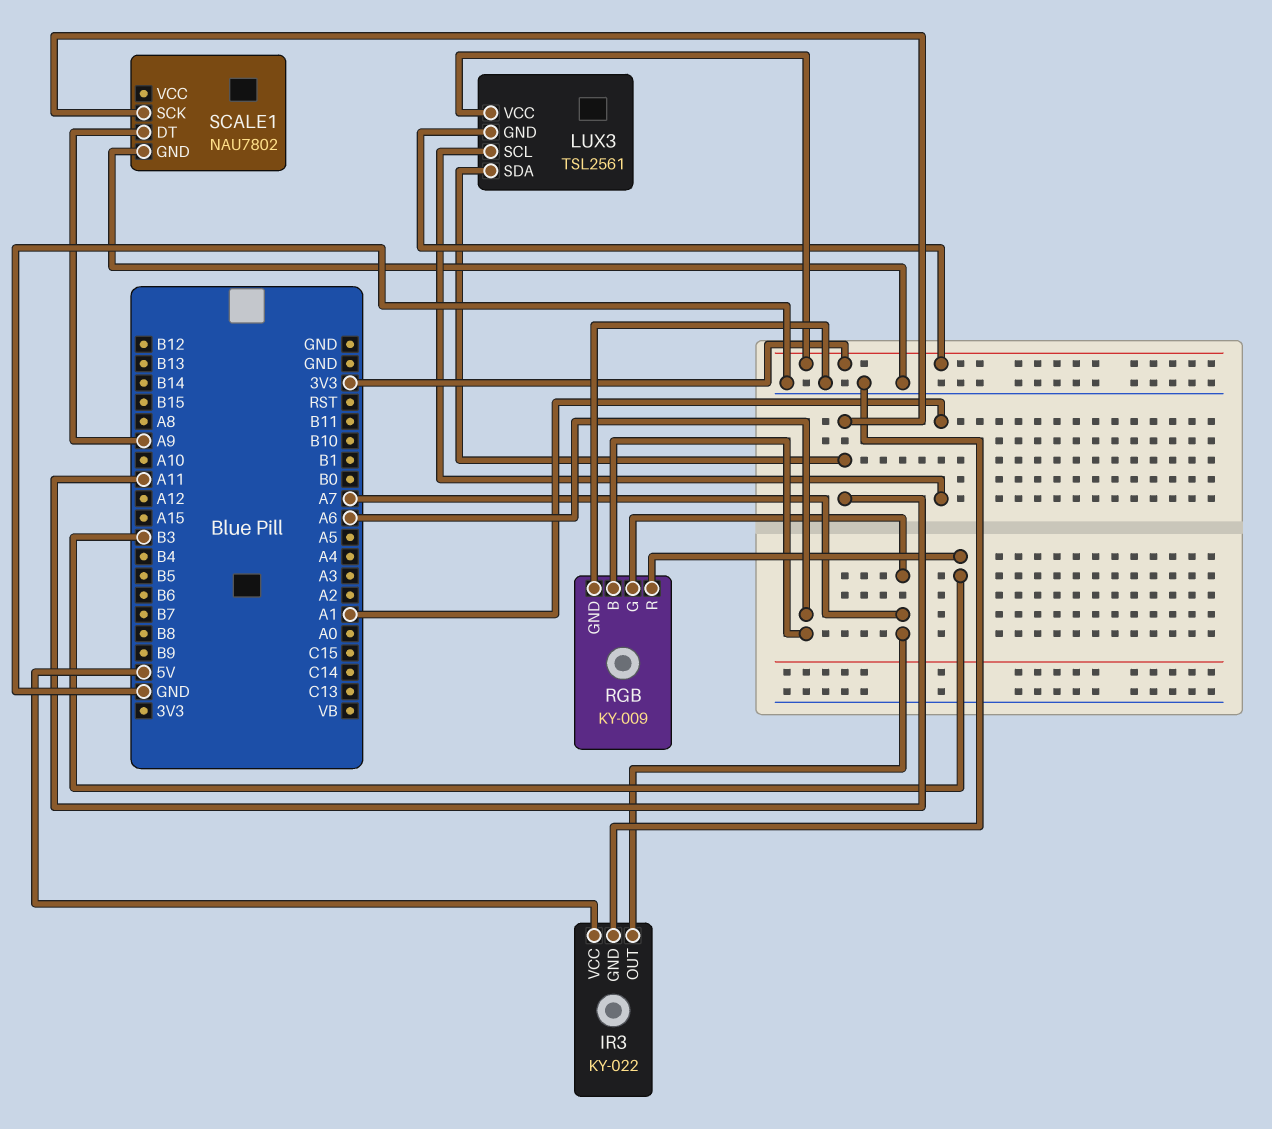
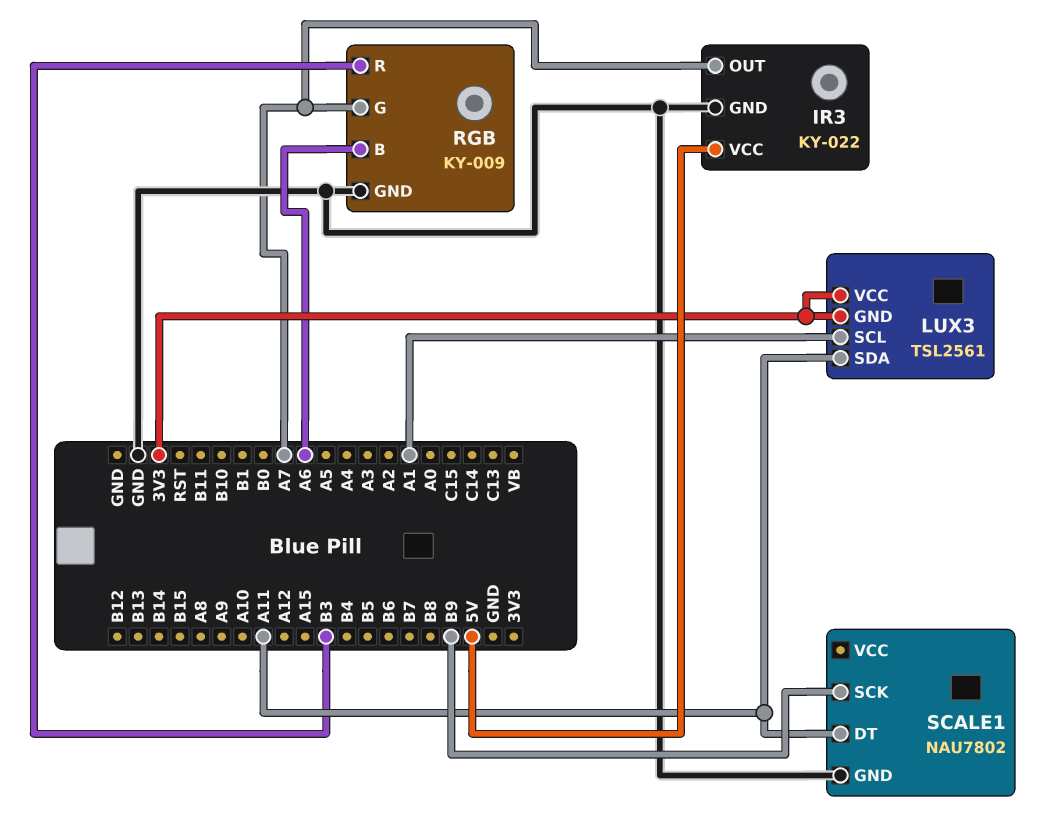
SCALE1 pin DT: A9 -> A11
SCALE1 pin SCK: A11 -> B9

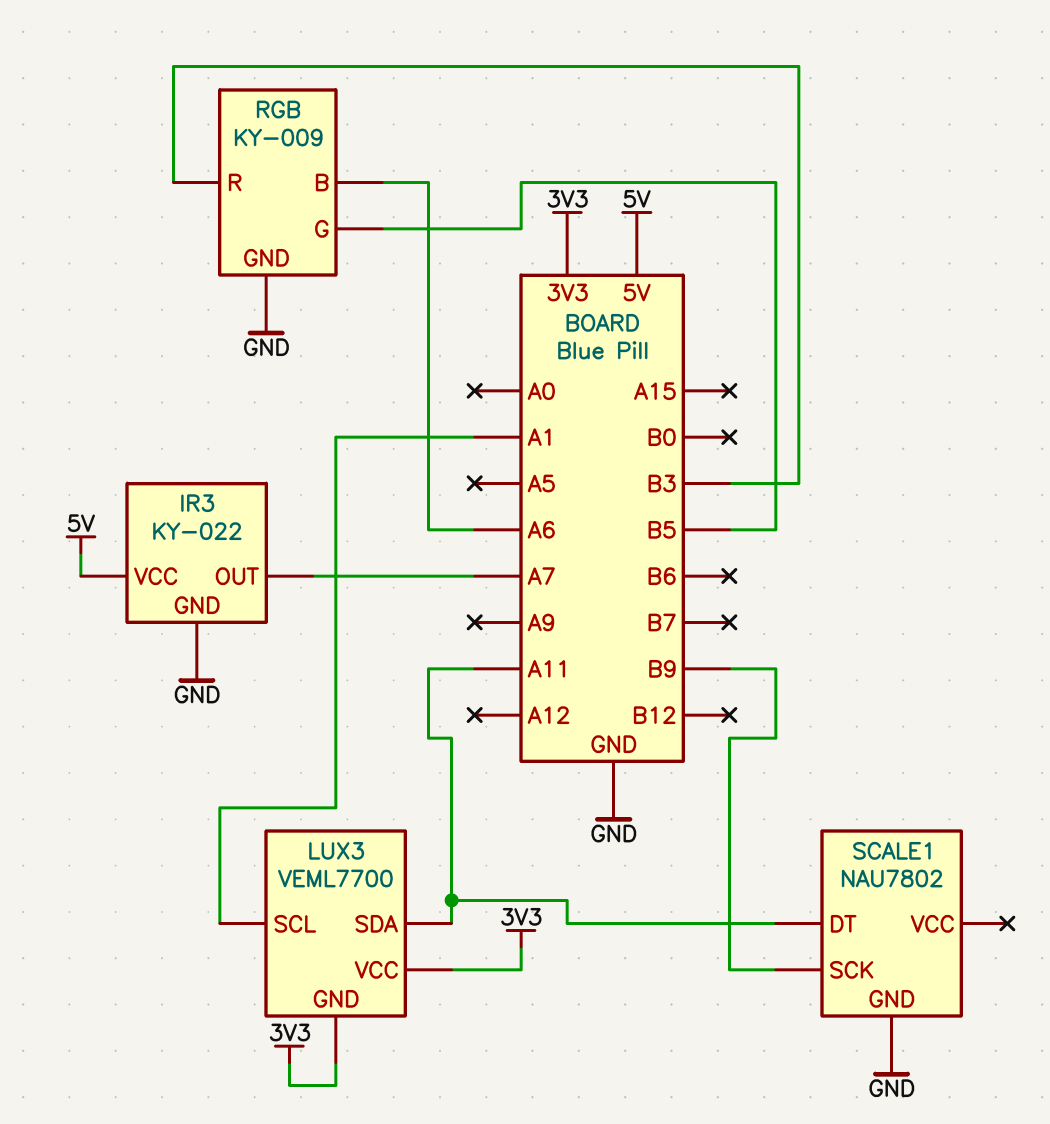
LUX3: TSL2561 -> VEML7700
RGB pin G: A7 -> B5

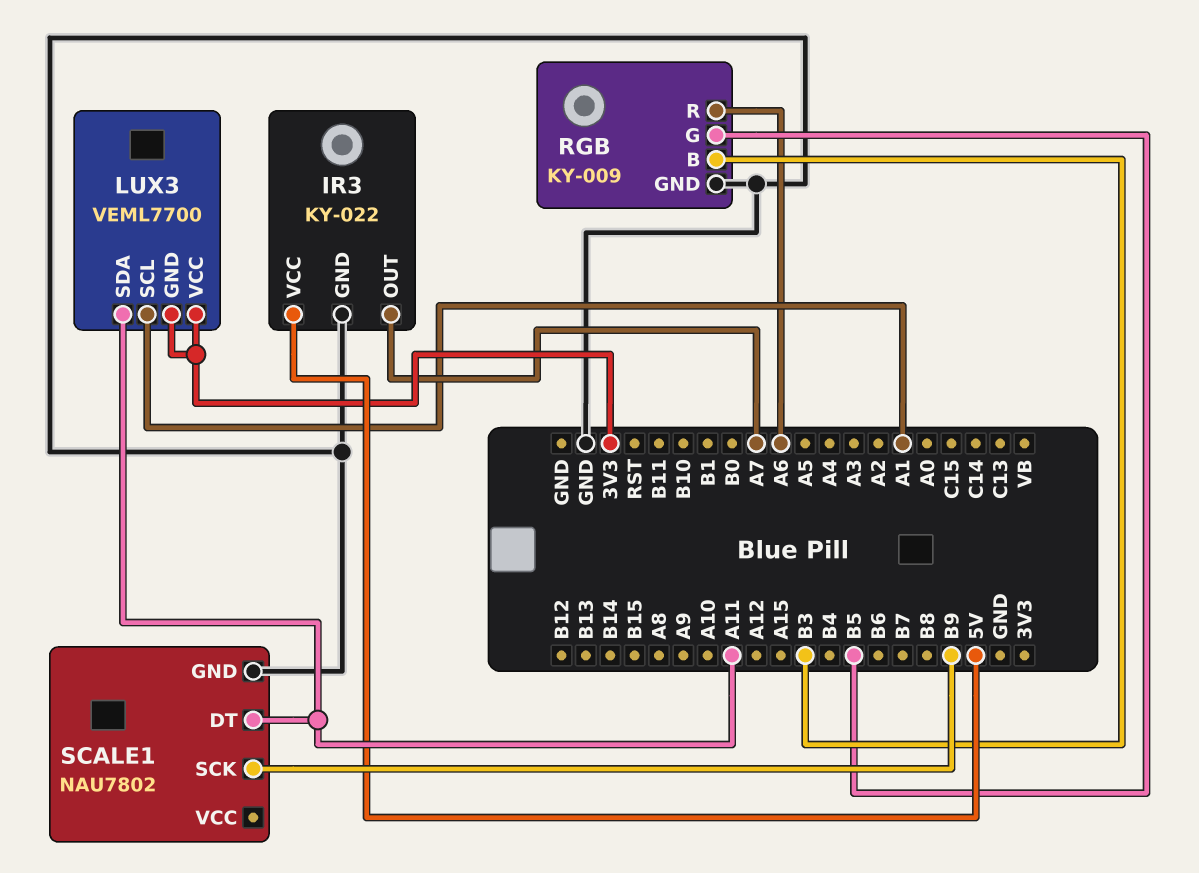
RGB pin B: A6 -> B3
RGB pin R: B3 -> A6

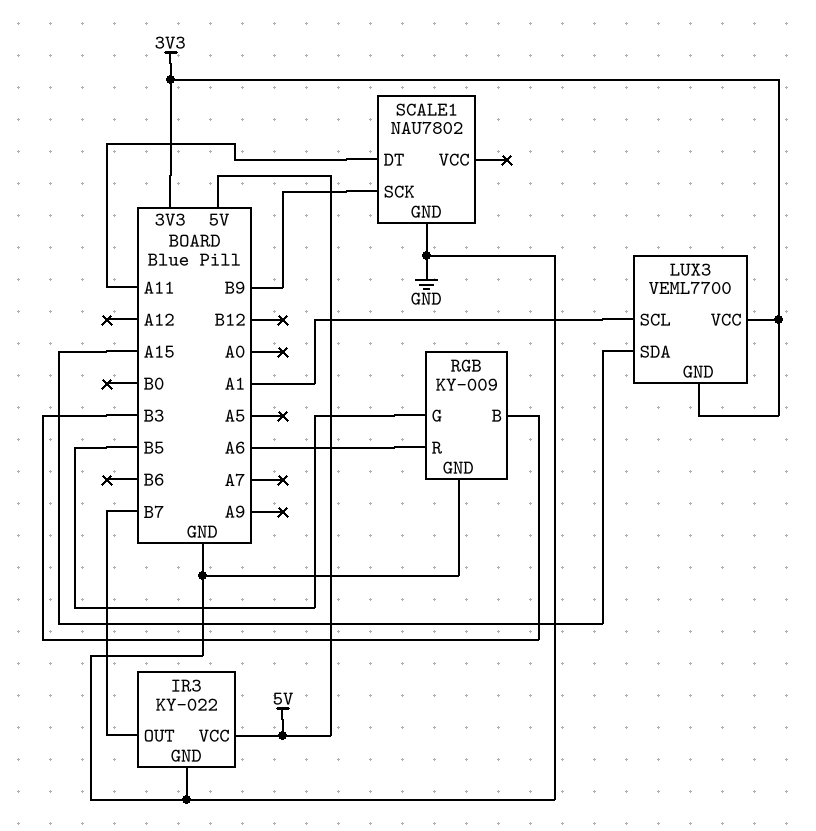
IR3 pin OUT: A7 -> B7
LUX3 pin SDA: A11 -> A15

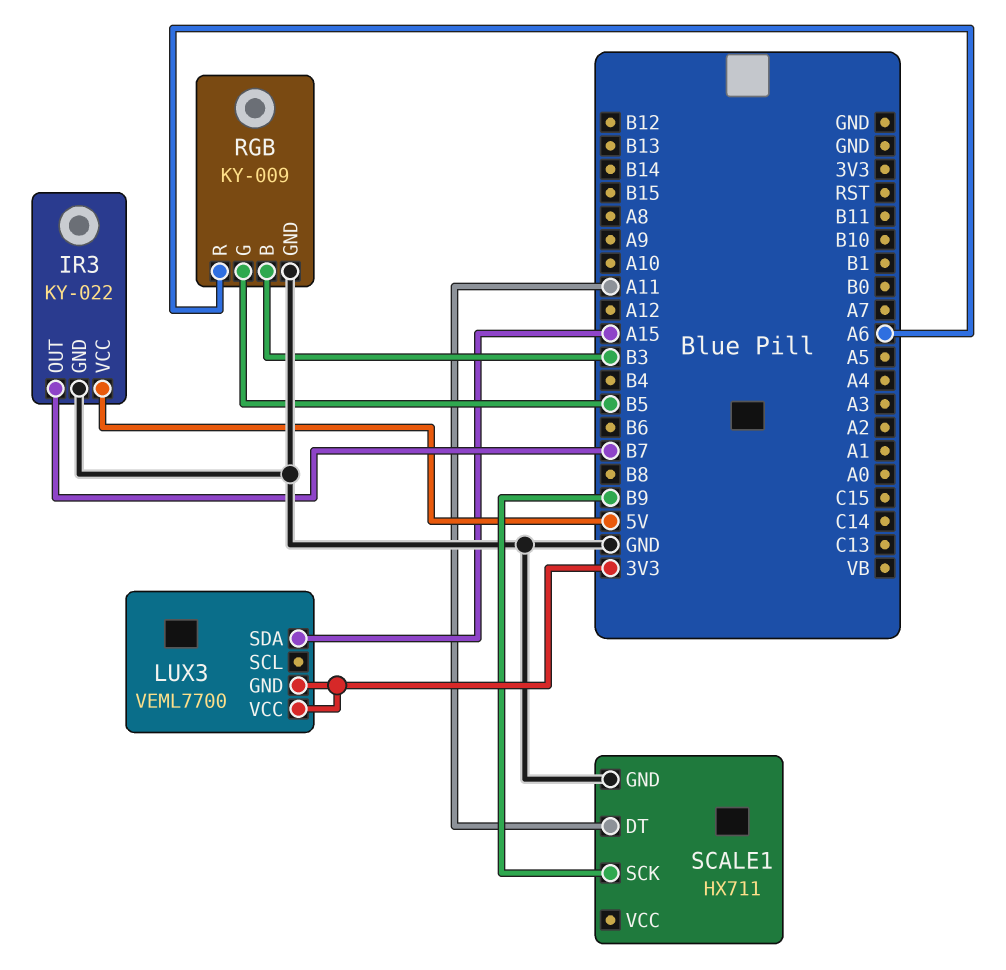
LUX3 pin SCL: A1 -> none
SCALE1: NAU7802 -> HX711

